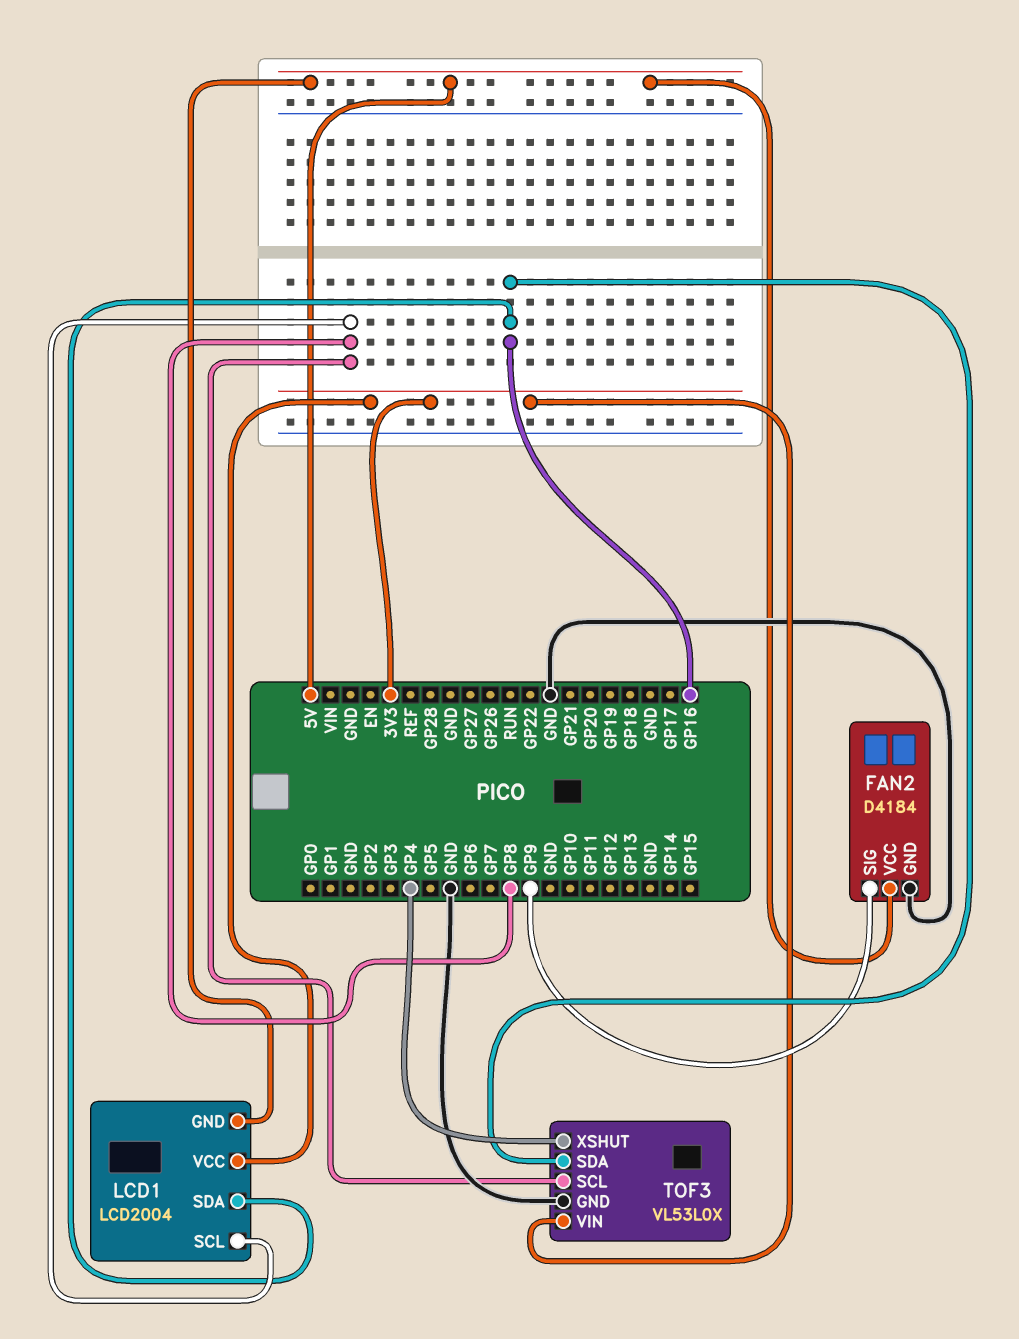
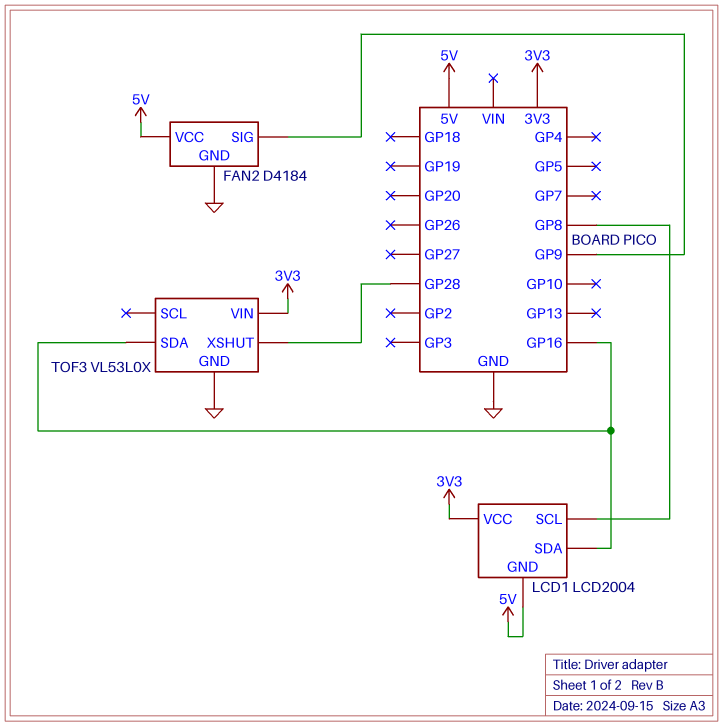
TOF3 pin SCL: GP8 -> none
TOF3 pin XSHUT: GP4 -> GP28

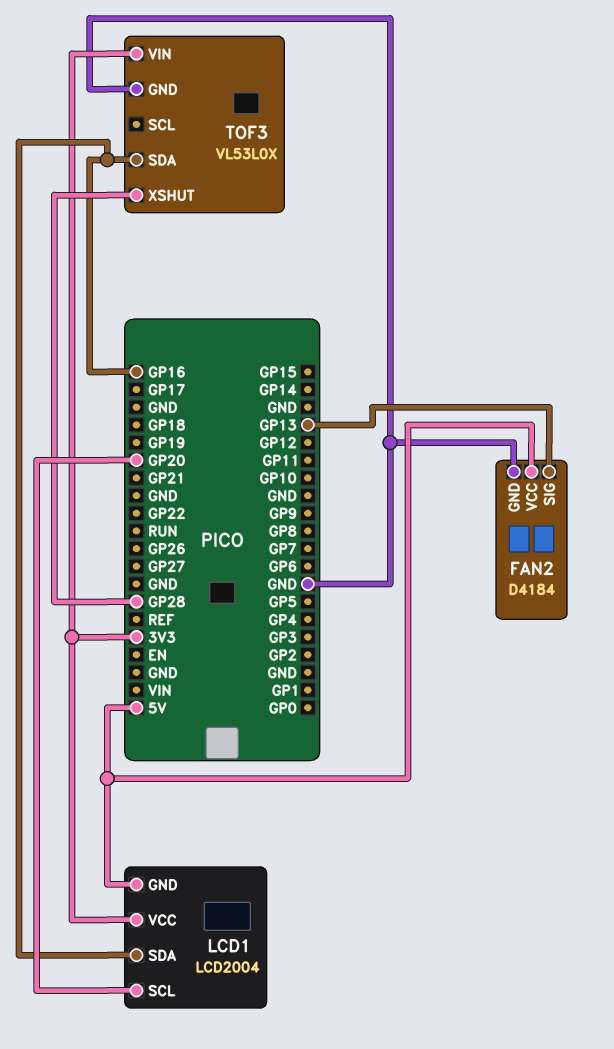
FAN2 pin SIG: GP9 -> GP13
LCD1 pin SCL: GP8 -> GP20

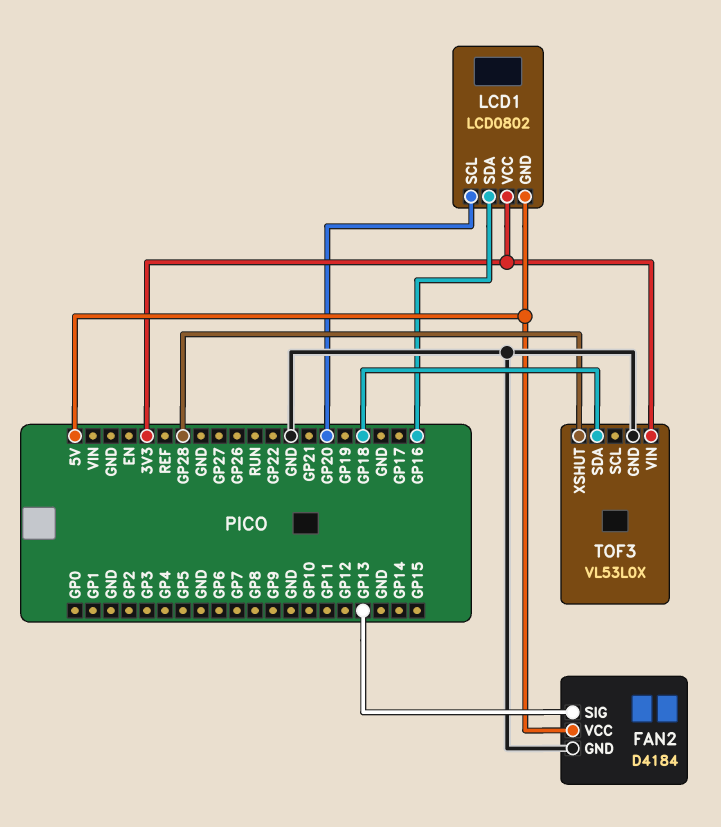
LCD1: LCD2004 -> LCD0802
TOF3 pin SDA: GP16 -> GP18

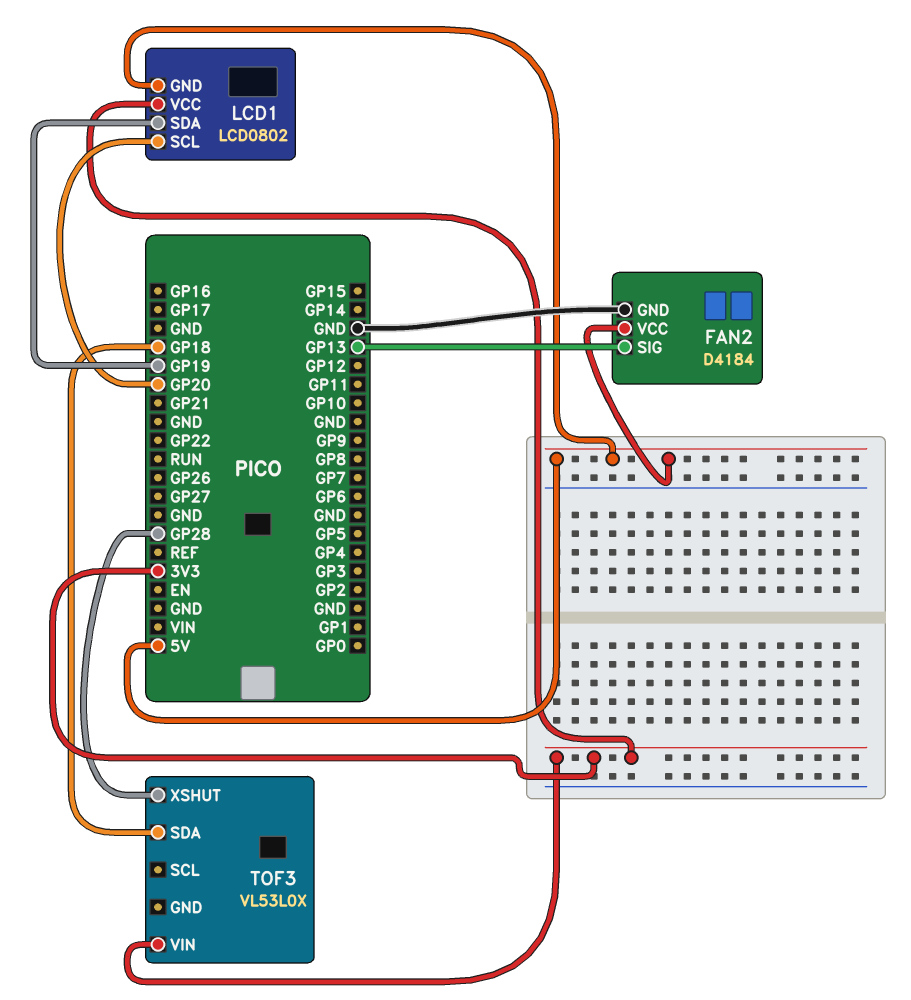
LCD1 pin SDA: GP16 -> GP19
TOF3 pin GND: GND -> none

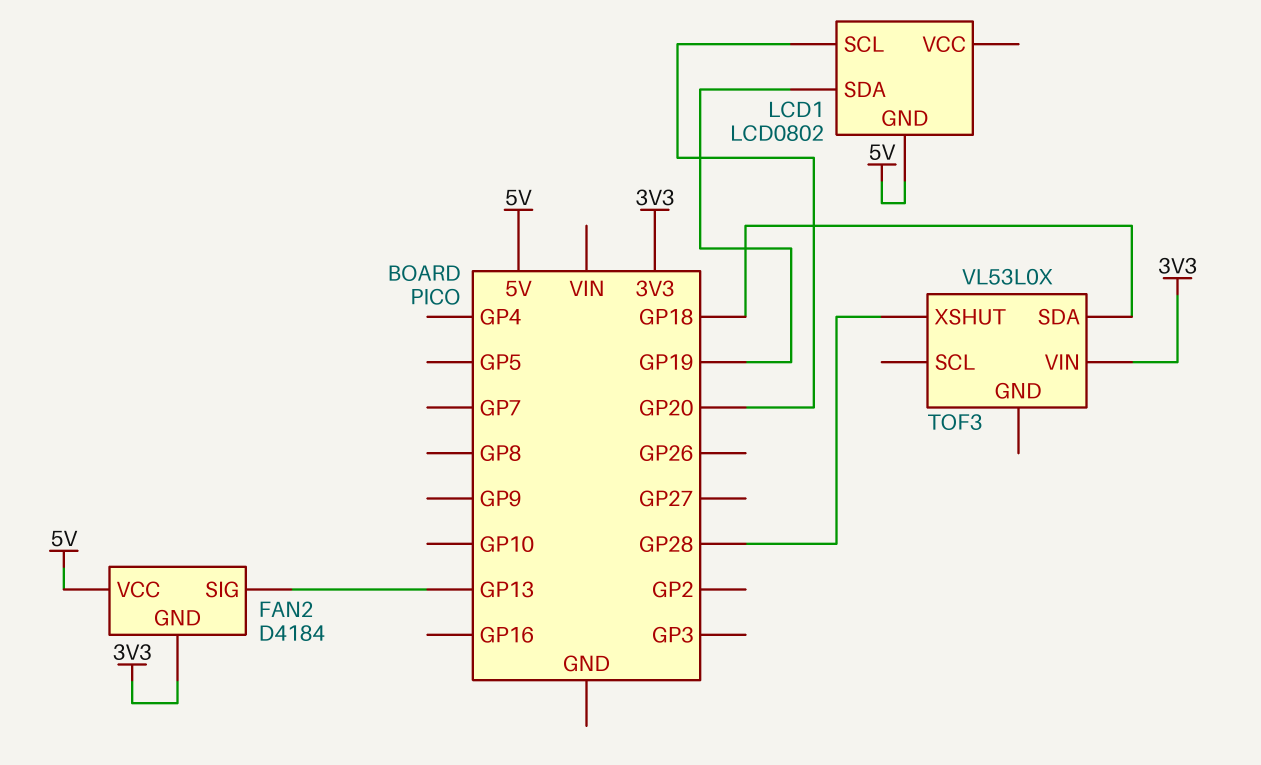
FAN2 pin GND: GND -> 3V3
LCD1 pin VCC: 3V3 -> none

